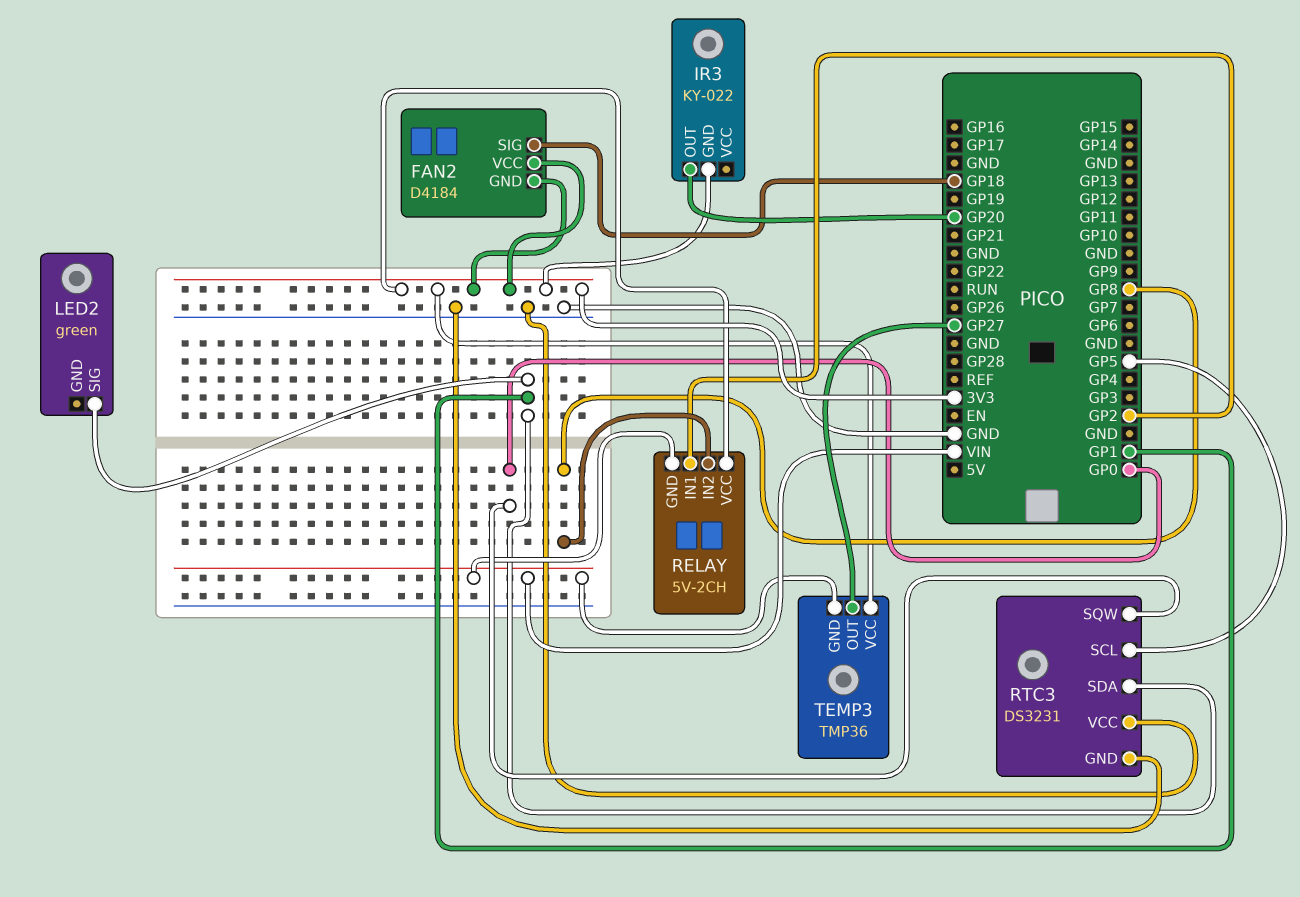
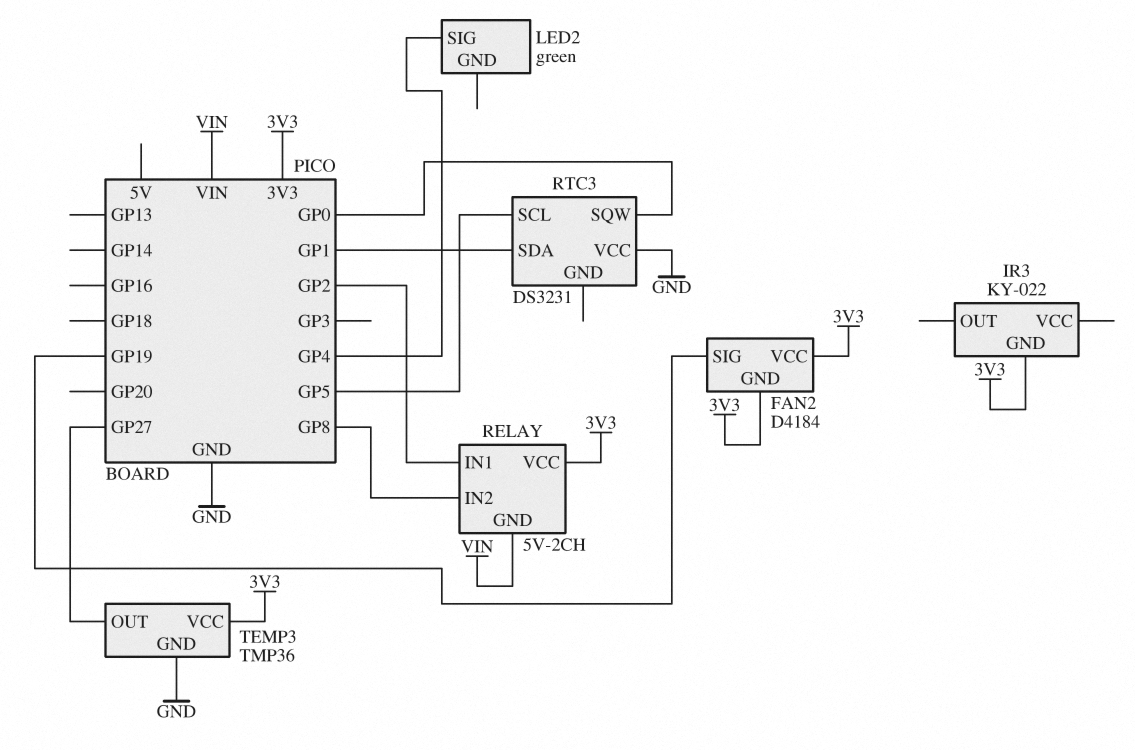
FAN2 pin SIG: GP18 -> GP19
IR3 pin OUT: GP20 -> none
LED2 pin SIG: GP1 -> GP4
RTC3 pin GND: GND -> none
TEMP3 pin GND: VIN -> GND

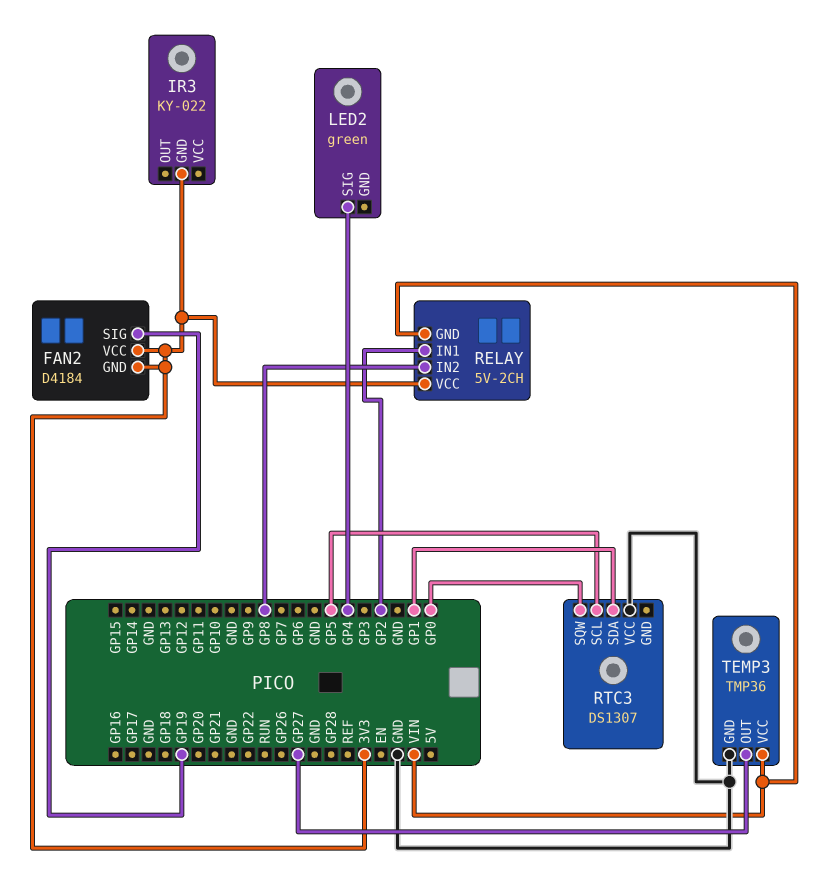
RTC3: DS3231 -> DS1307
TEMP3 pin VCC: 3V3 -> VIN

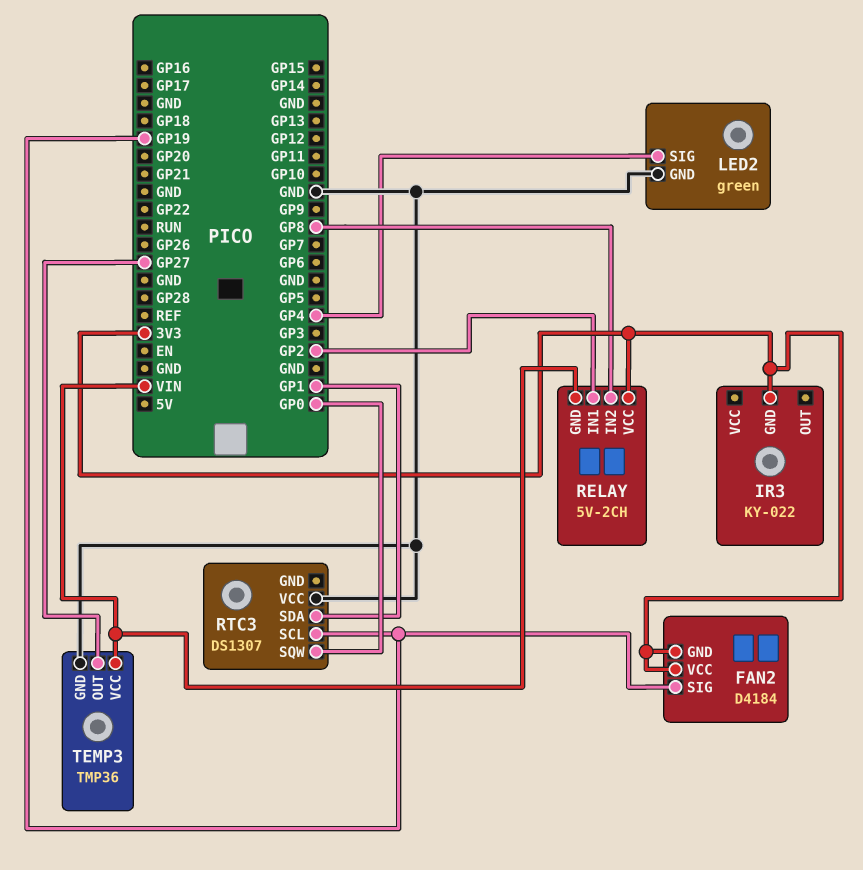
LED2 pin GND: none -> GND
RTC3 pin SCL: GP5 -> GP19

